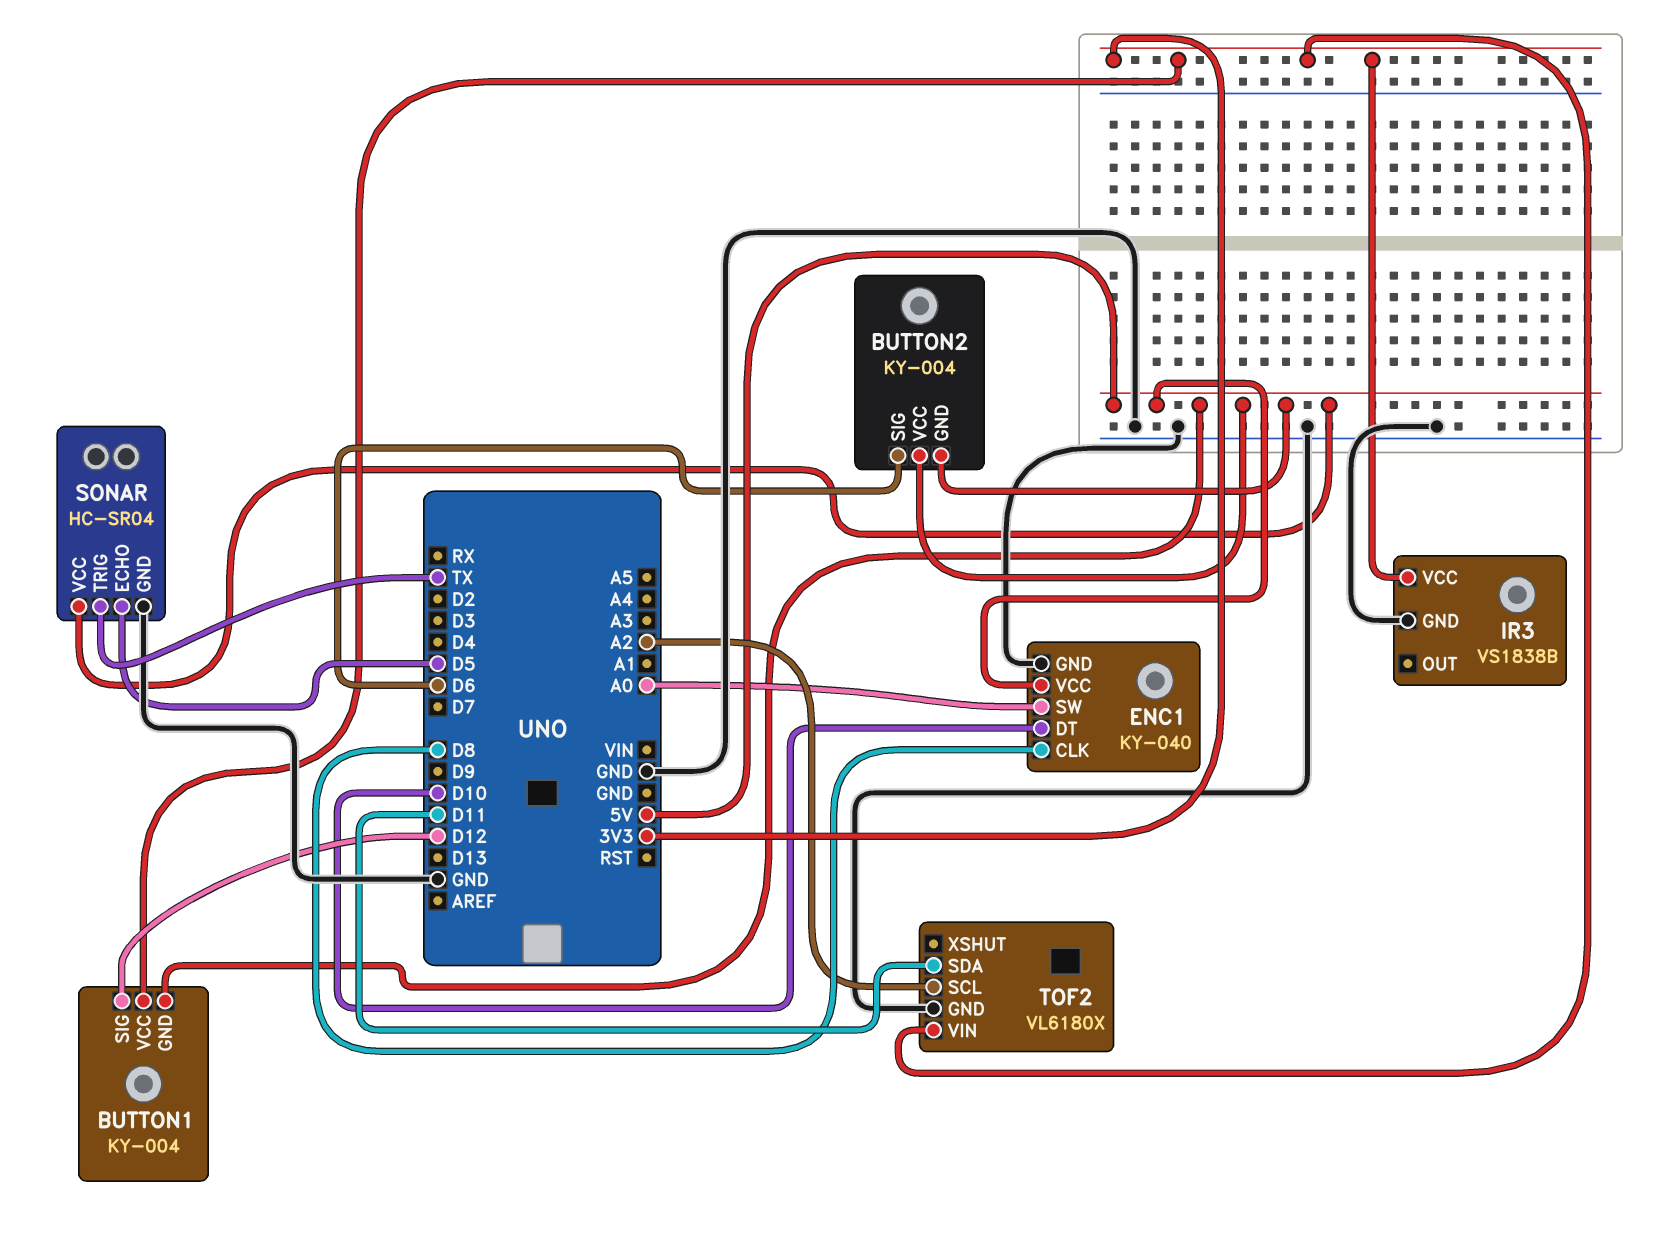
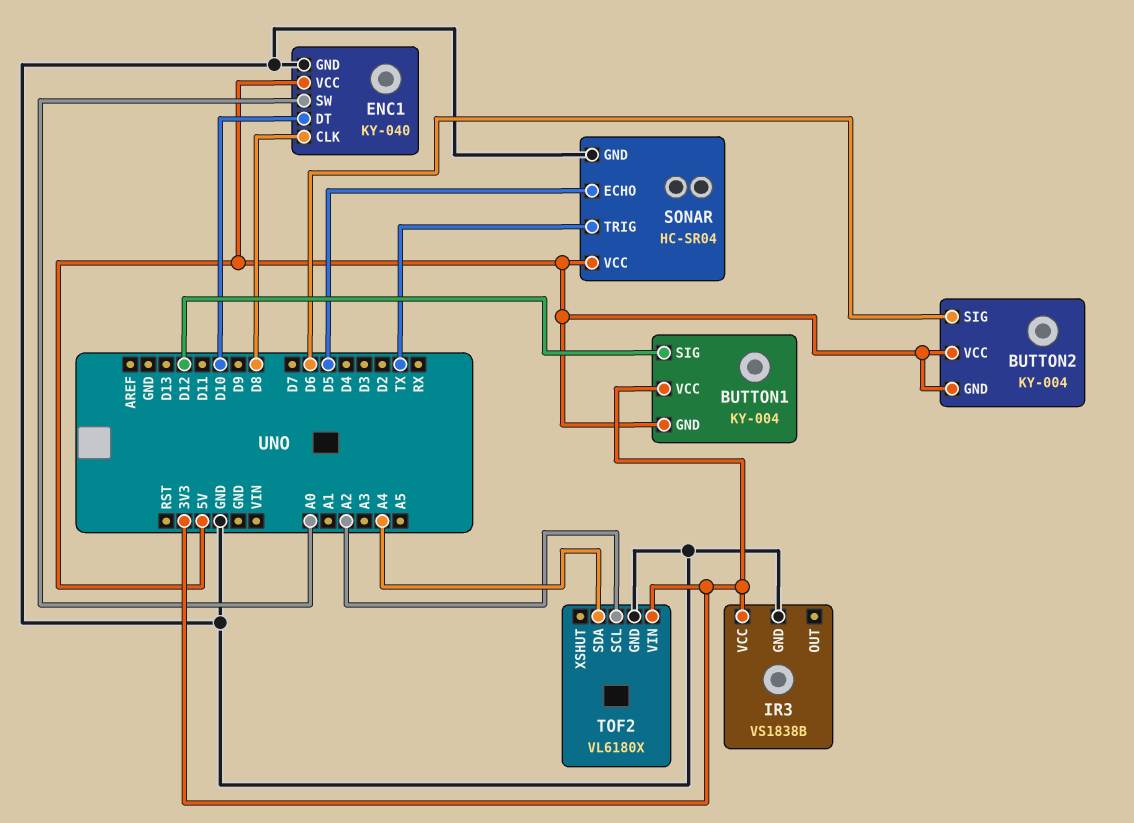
TOF2 pin SDA: D11 -> A4

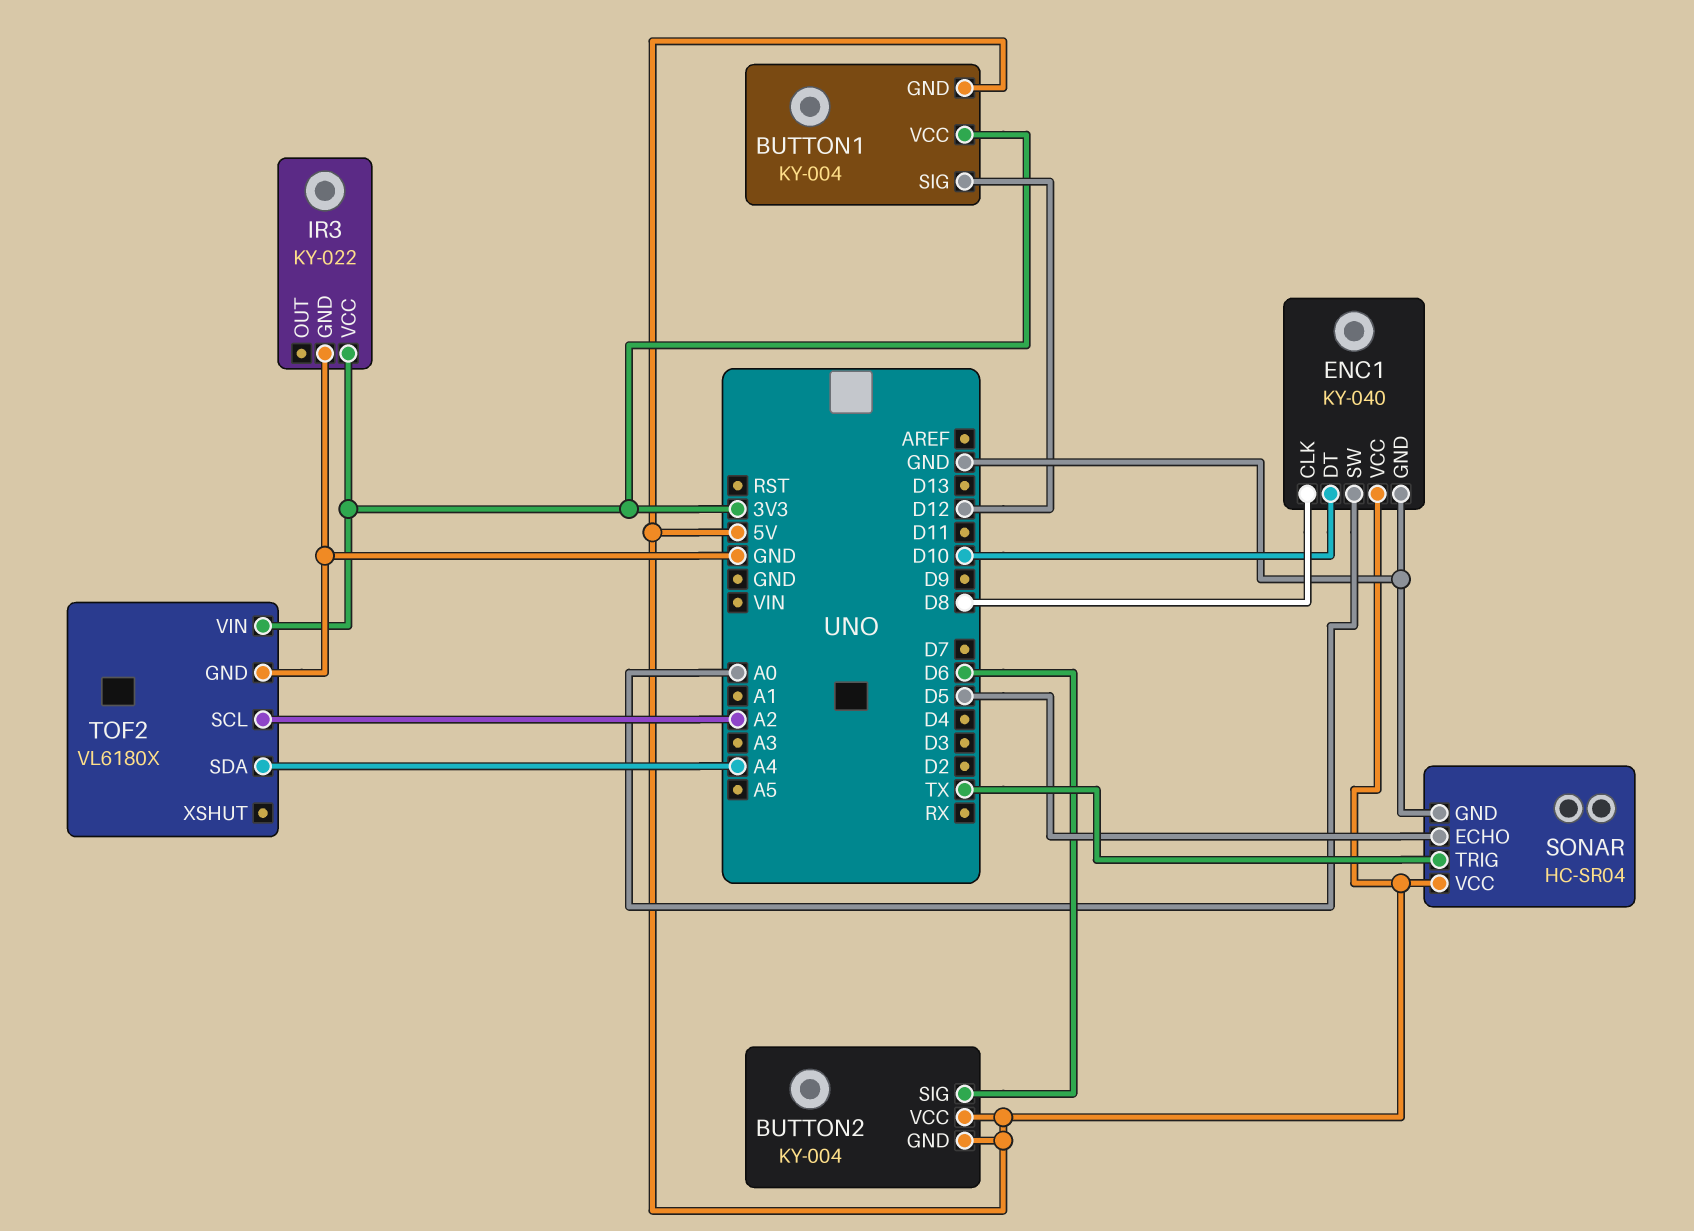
IR3: VS1838B -> KY-022

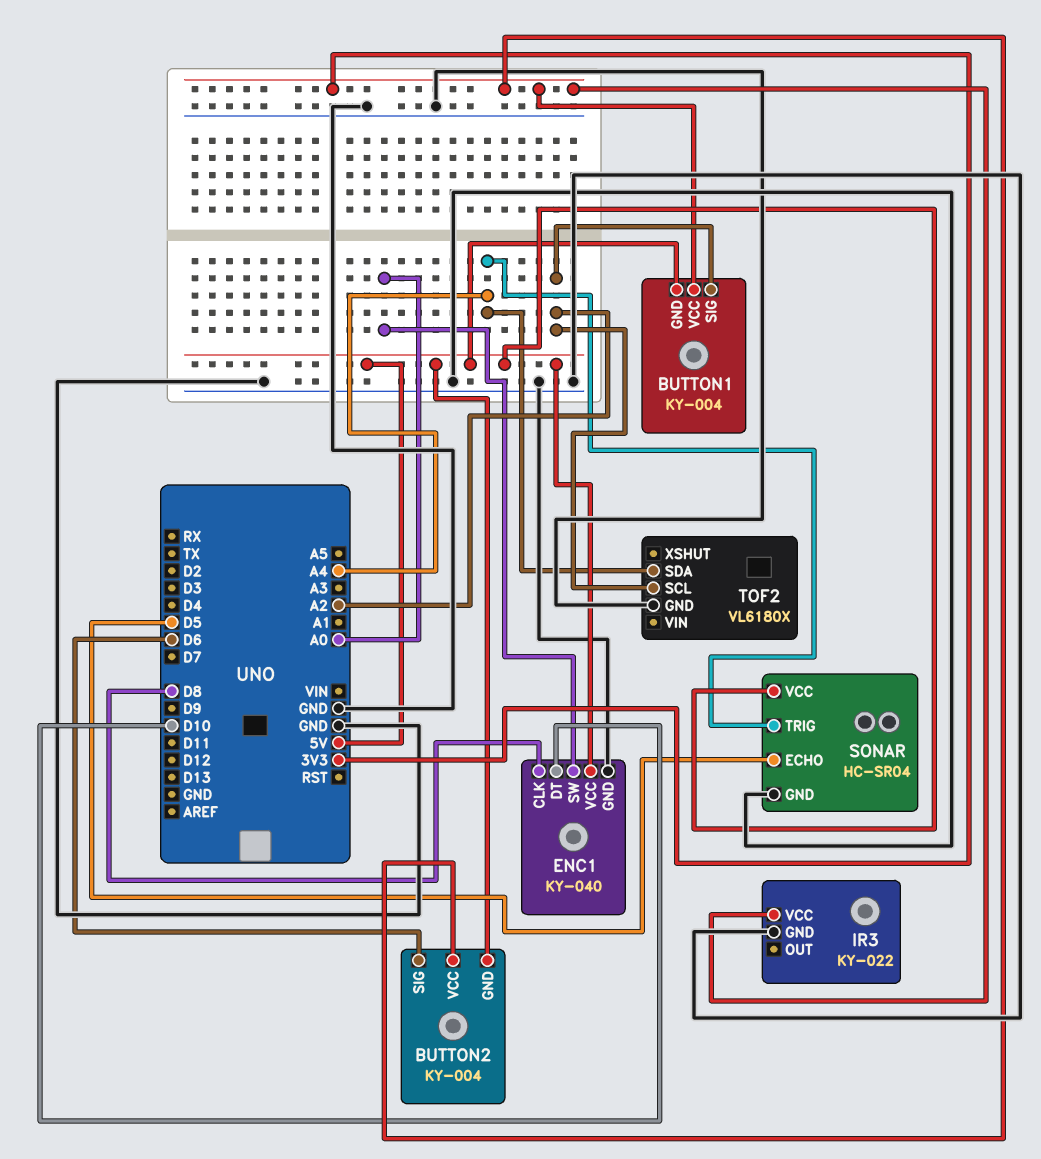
BUTTON1 pin SIG: D12 -> A2
BUTTON2 pin VCC: 5V -> 3V3
SONAR pin TRIG: TX -> A4
TOF2 pin VIN: 3V3 -> none

